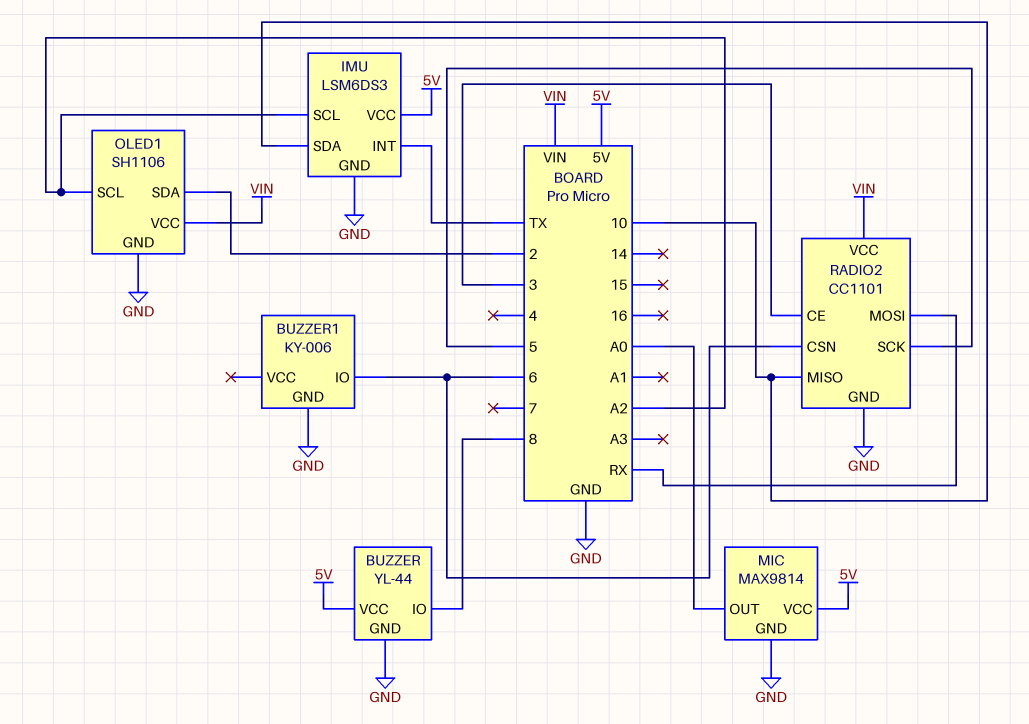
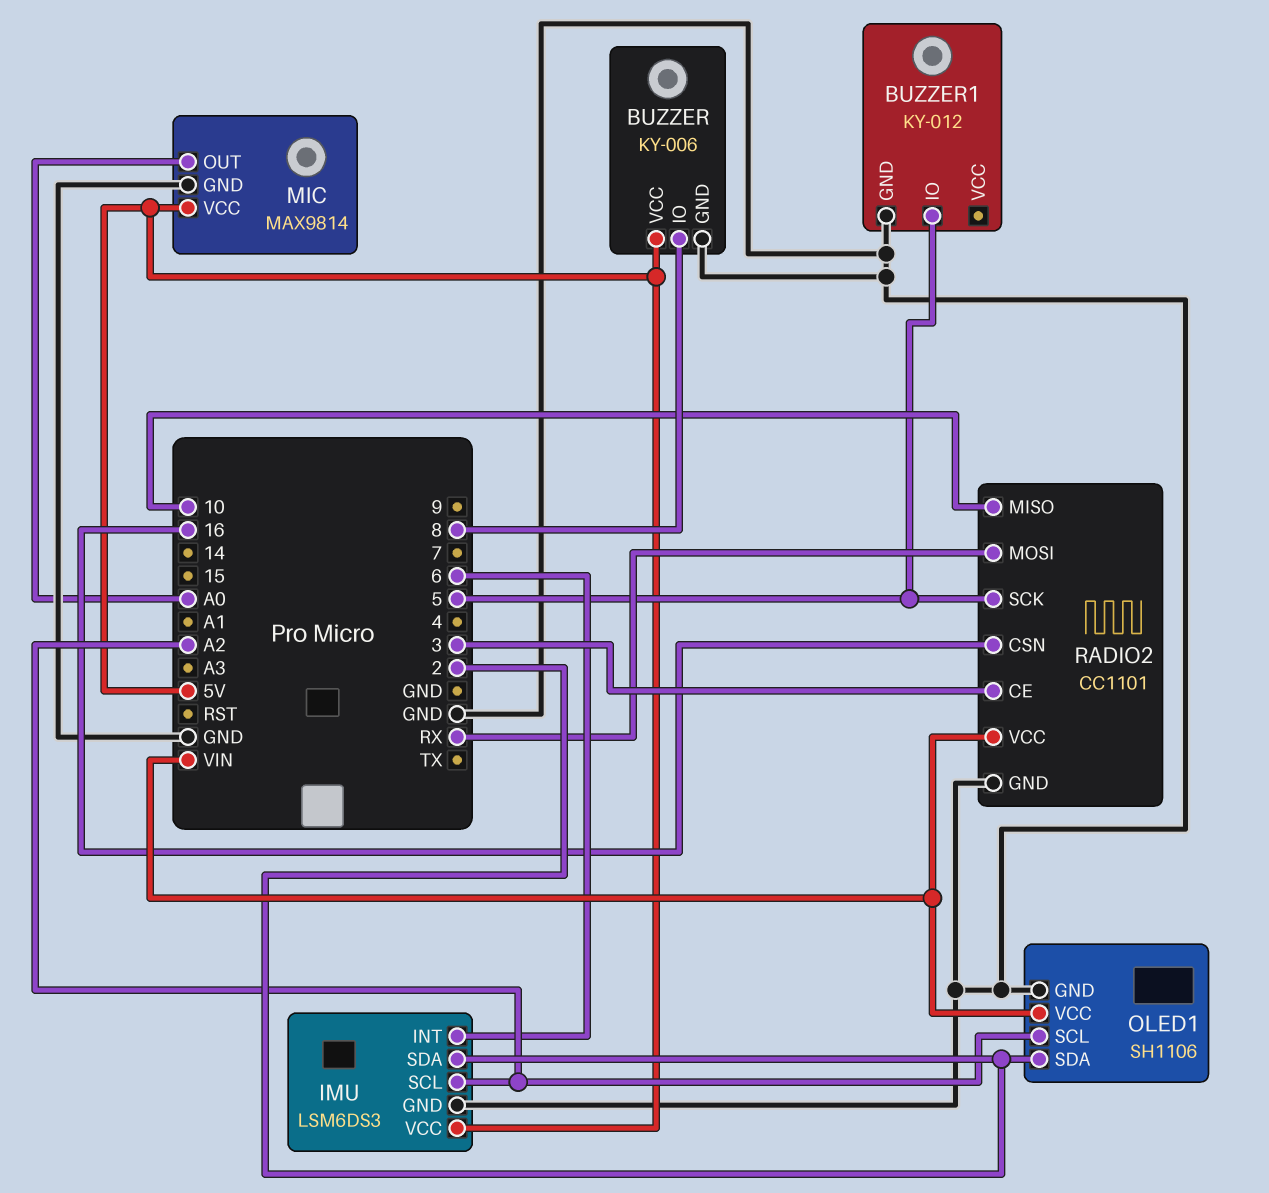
BUZZER: YL-44 -> KY-006
BUZZER1: KY-006 -> KY-012
BUZZER1 pin IO: 6 -> 5
IMU pin INT: TX -> 6
IMU pin SDA: 10 -> 2
RADIO2 pin CSN: 6 -> 16

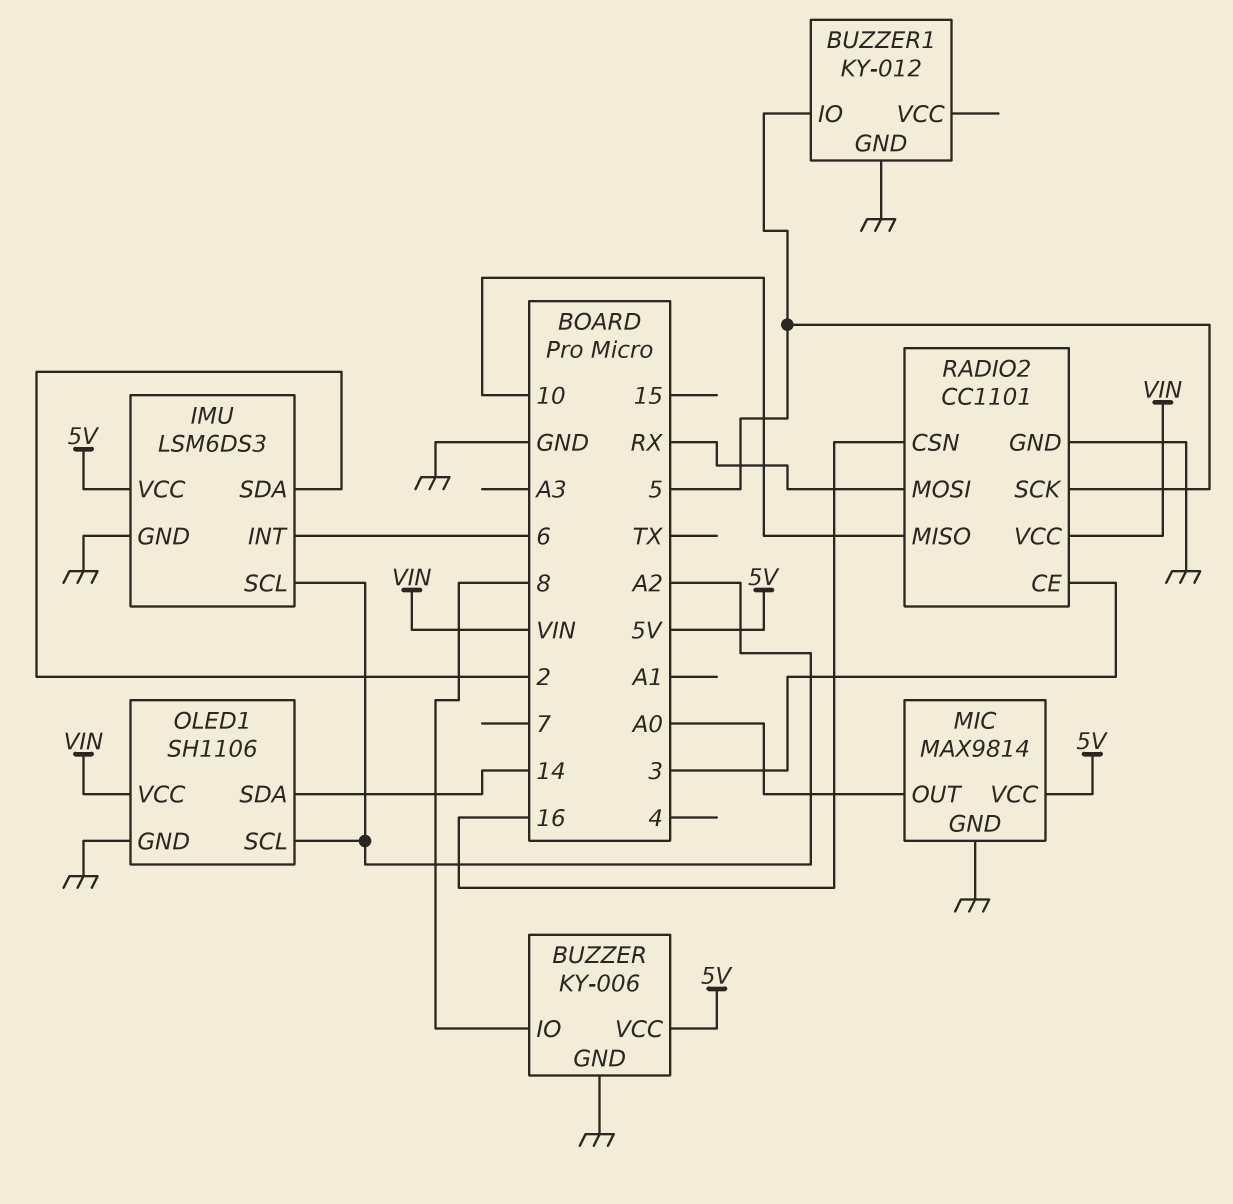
OLED1 pin SDA: 2 -> 14

